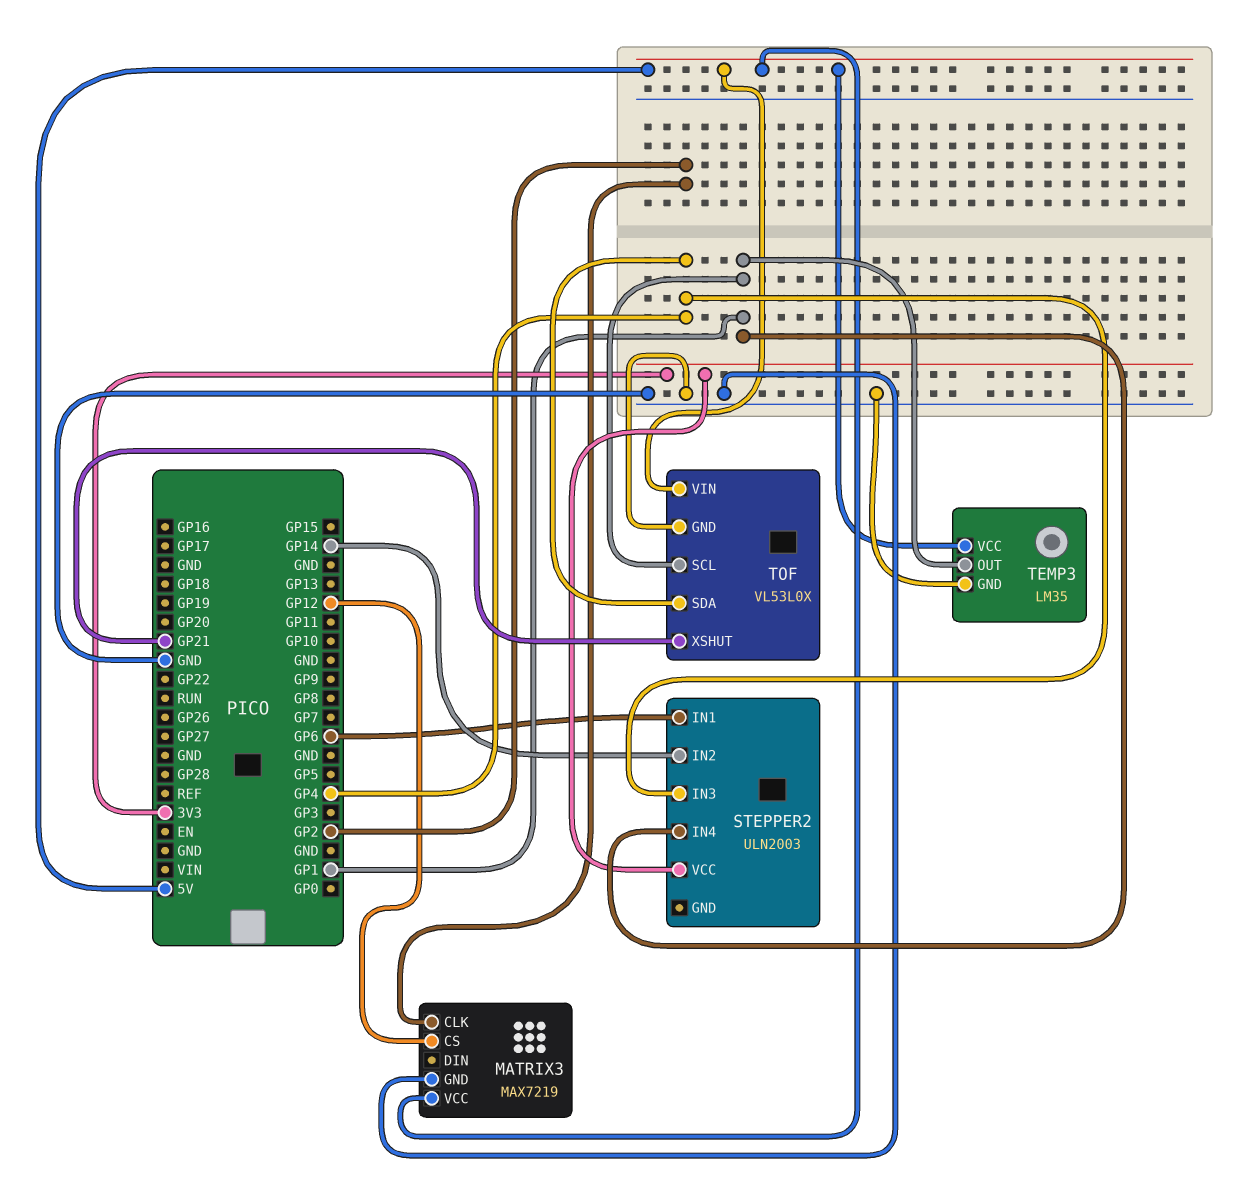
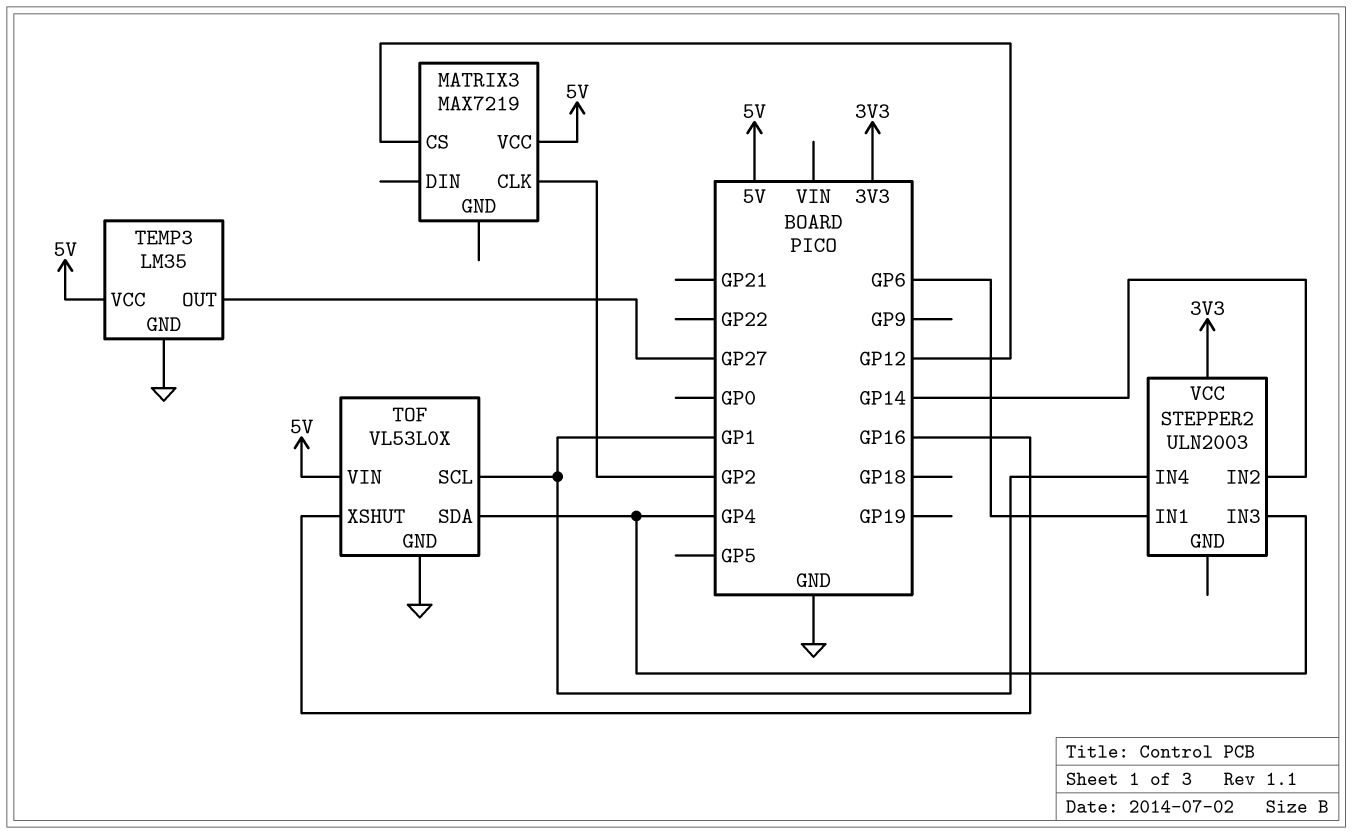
MATRIX3 pin GND: GND -> none
TEMP3 pin OUT: GP1 -> GP27
TOF pin XSHUT: GP21 -> GP16

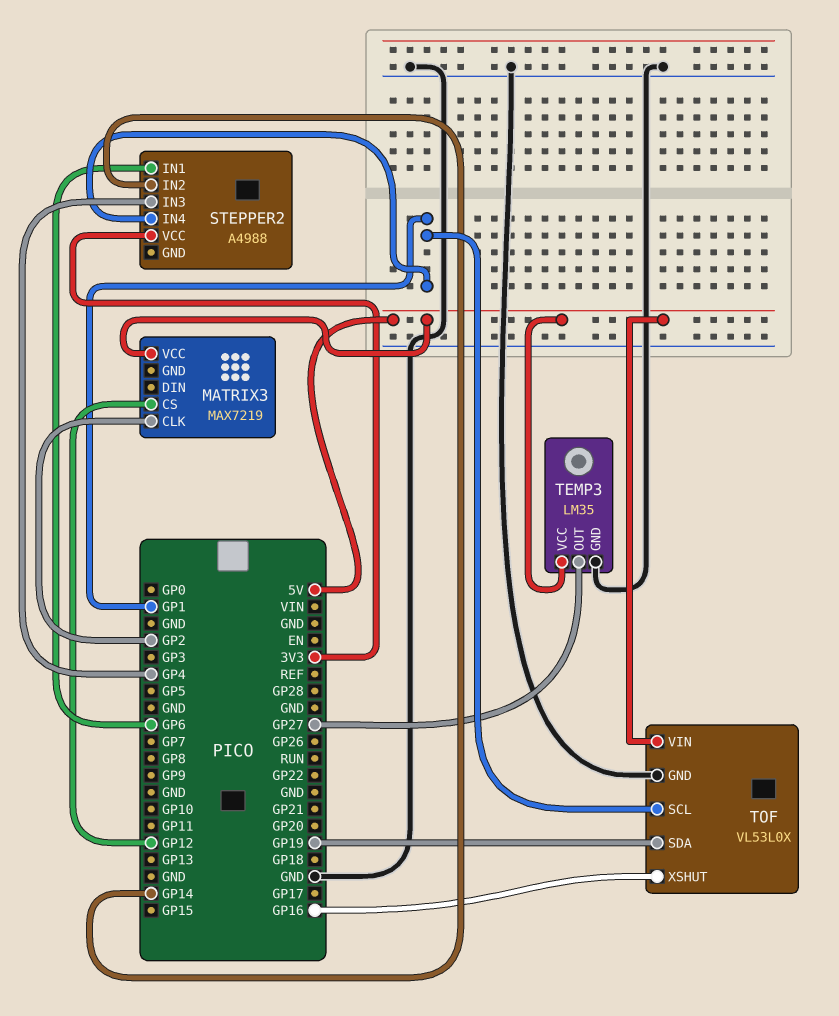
STEPPER2: ULN2003 -> A4988
TOF pin SDA: GP4 -> GP19

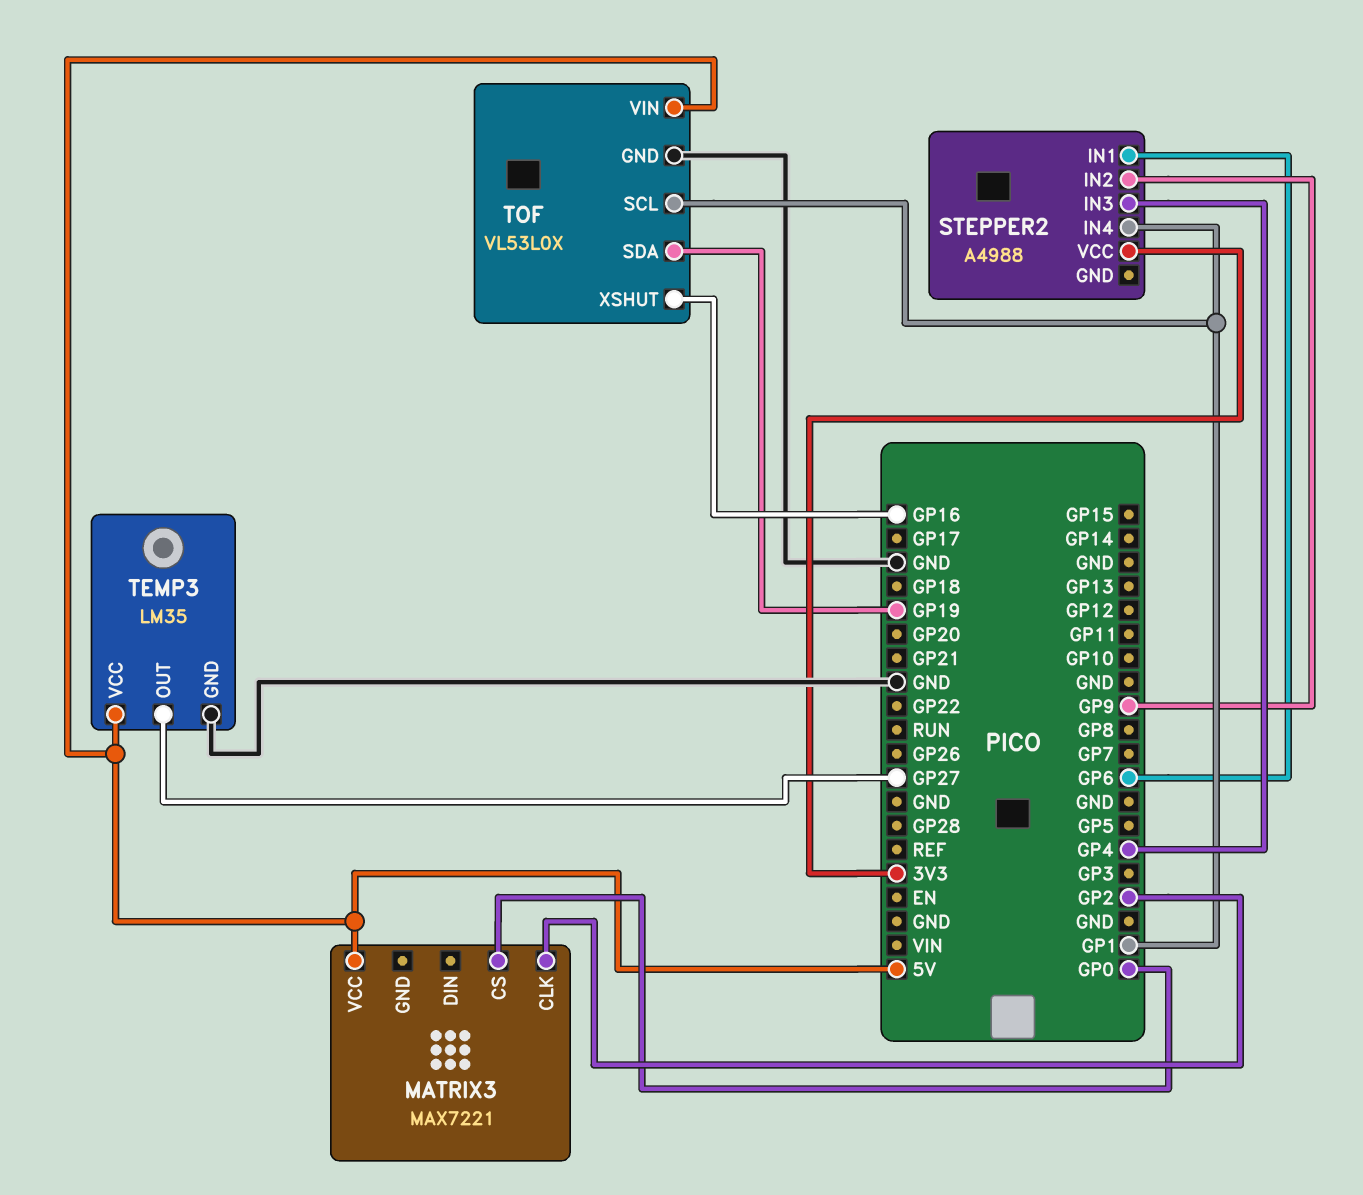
MATRIX3: MAX7219 -> MAX7221
MATRIX3 pin CS: GP12 -> GP0
STEPPER2 pin IN2: GP14 -> GP9

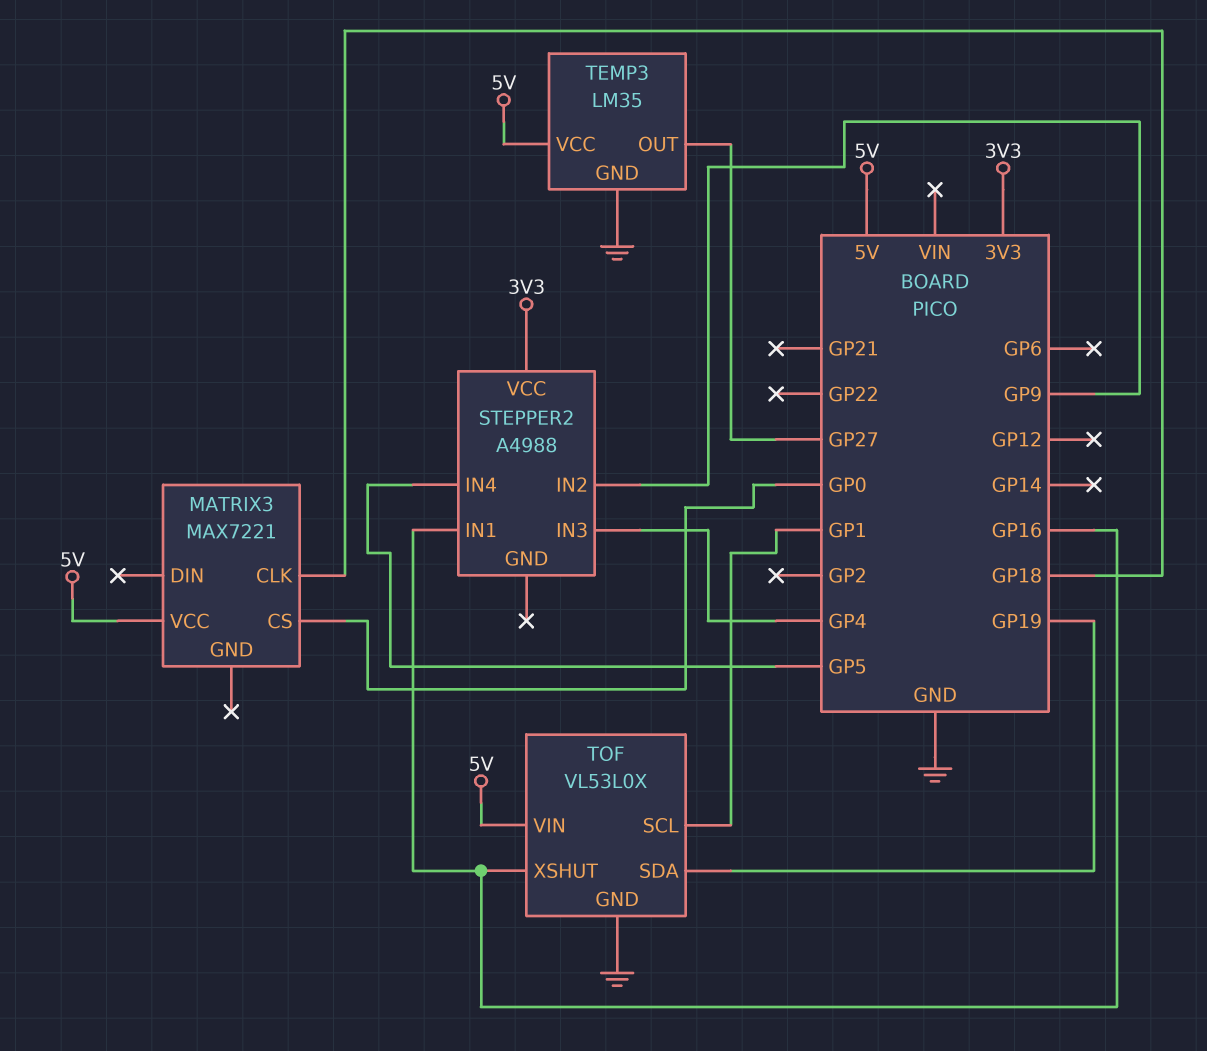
MATRIX3 pin CLK: GP2 -> GP18
STEPPER2 pin IN1: GP6 -> GP16
STEPPER2 pin IN4: GP1 -> GP5

